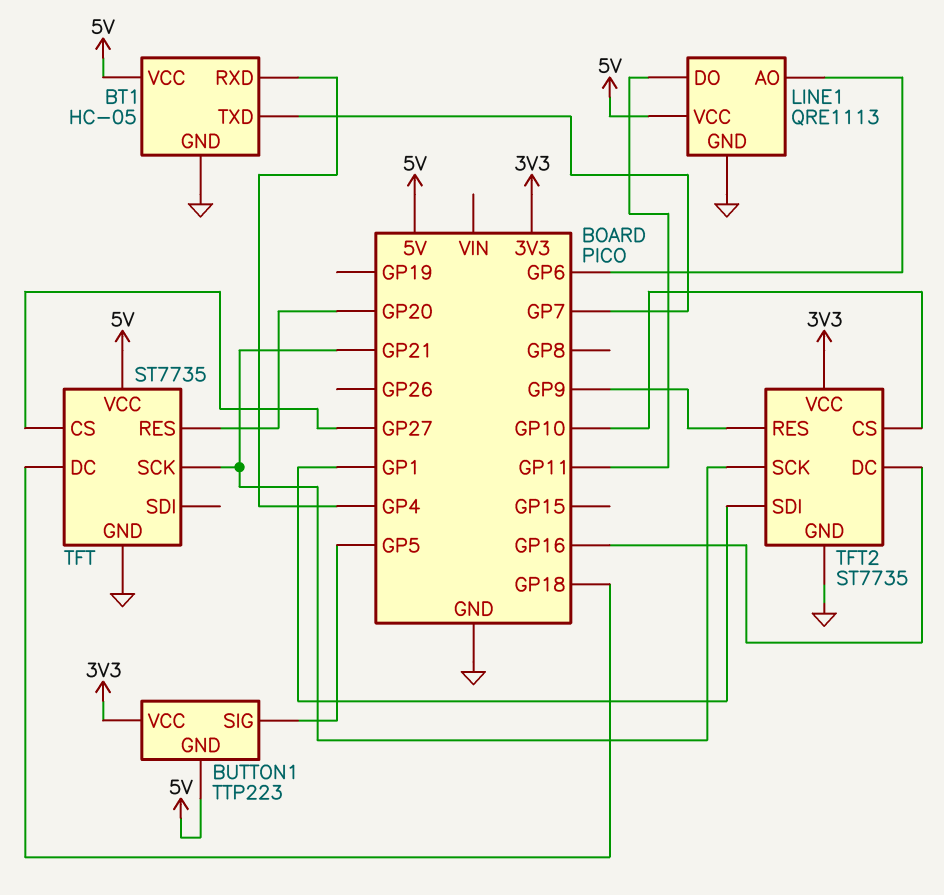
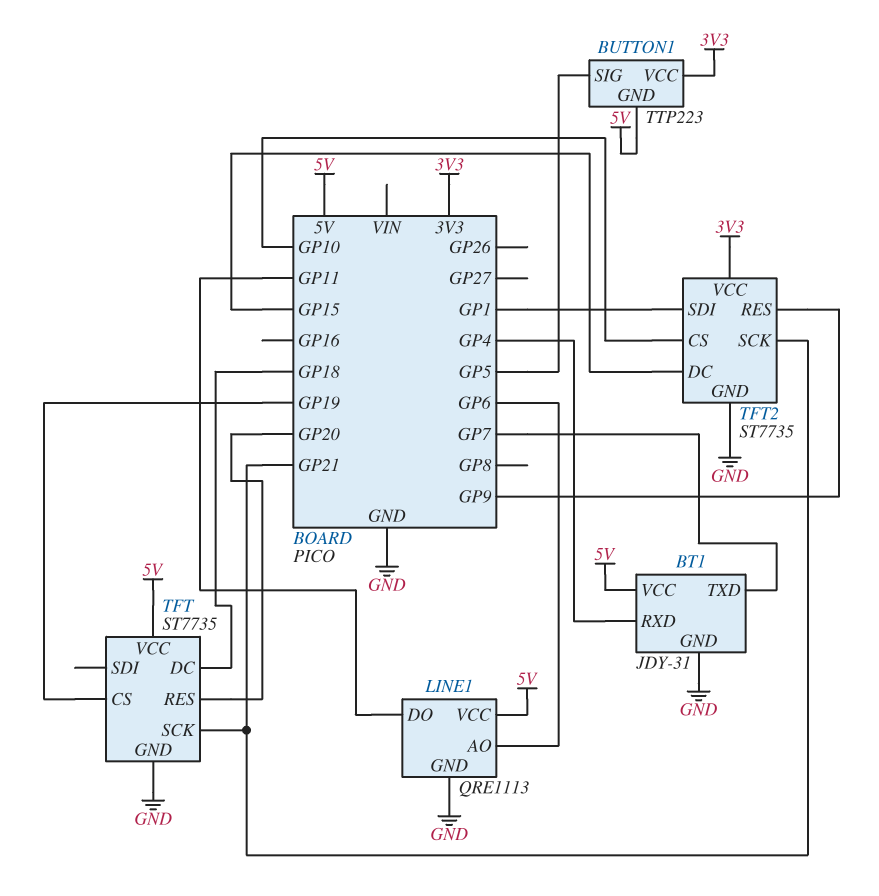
BT1: HC-05 -> JDY-31
TFT pin CS: GP27 -> GP19
TFT2 pin DC: GP16 -> GP15

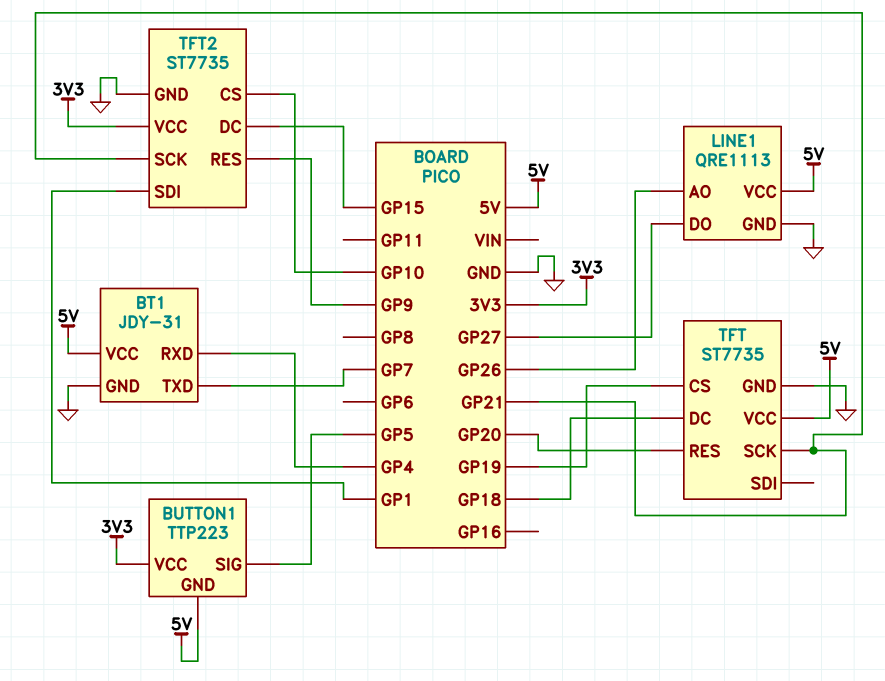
LINE1 pin AO: GP6 -> GP26
LINE1 pin DO: GP11 -> GP27

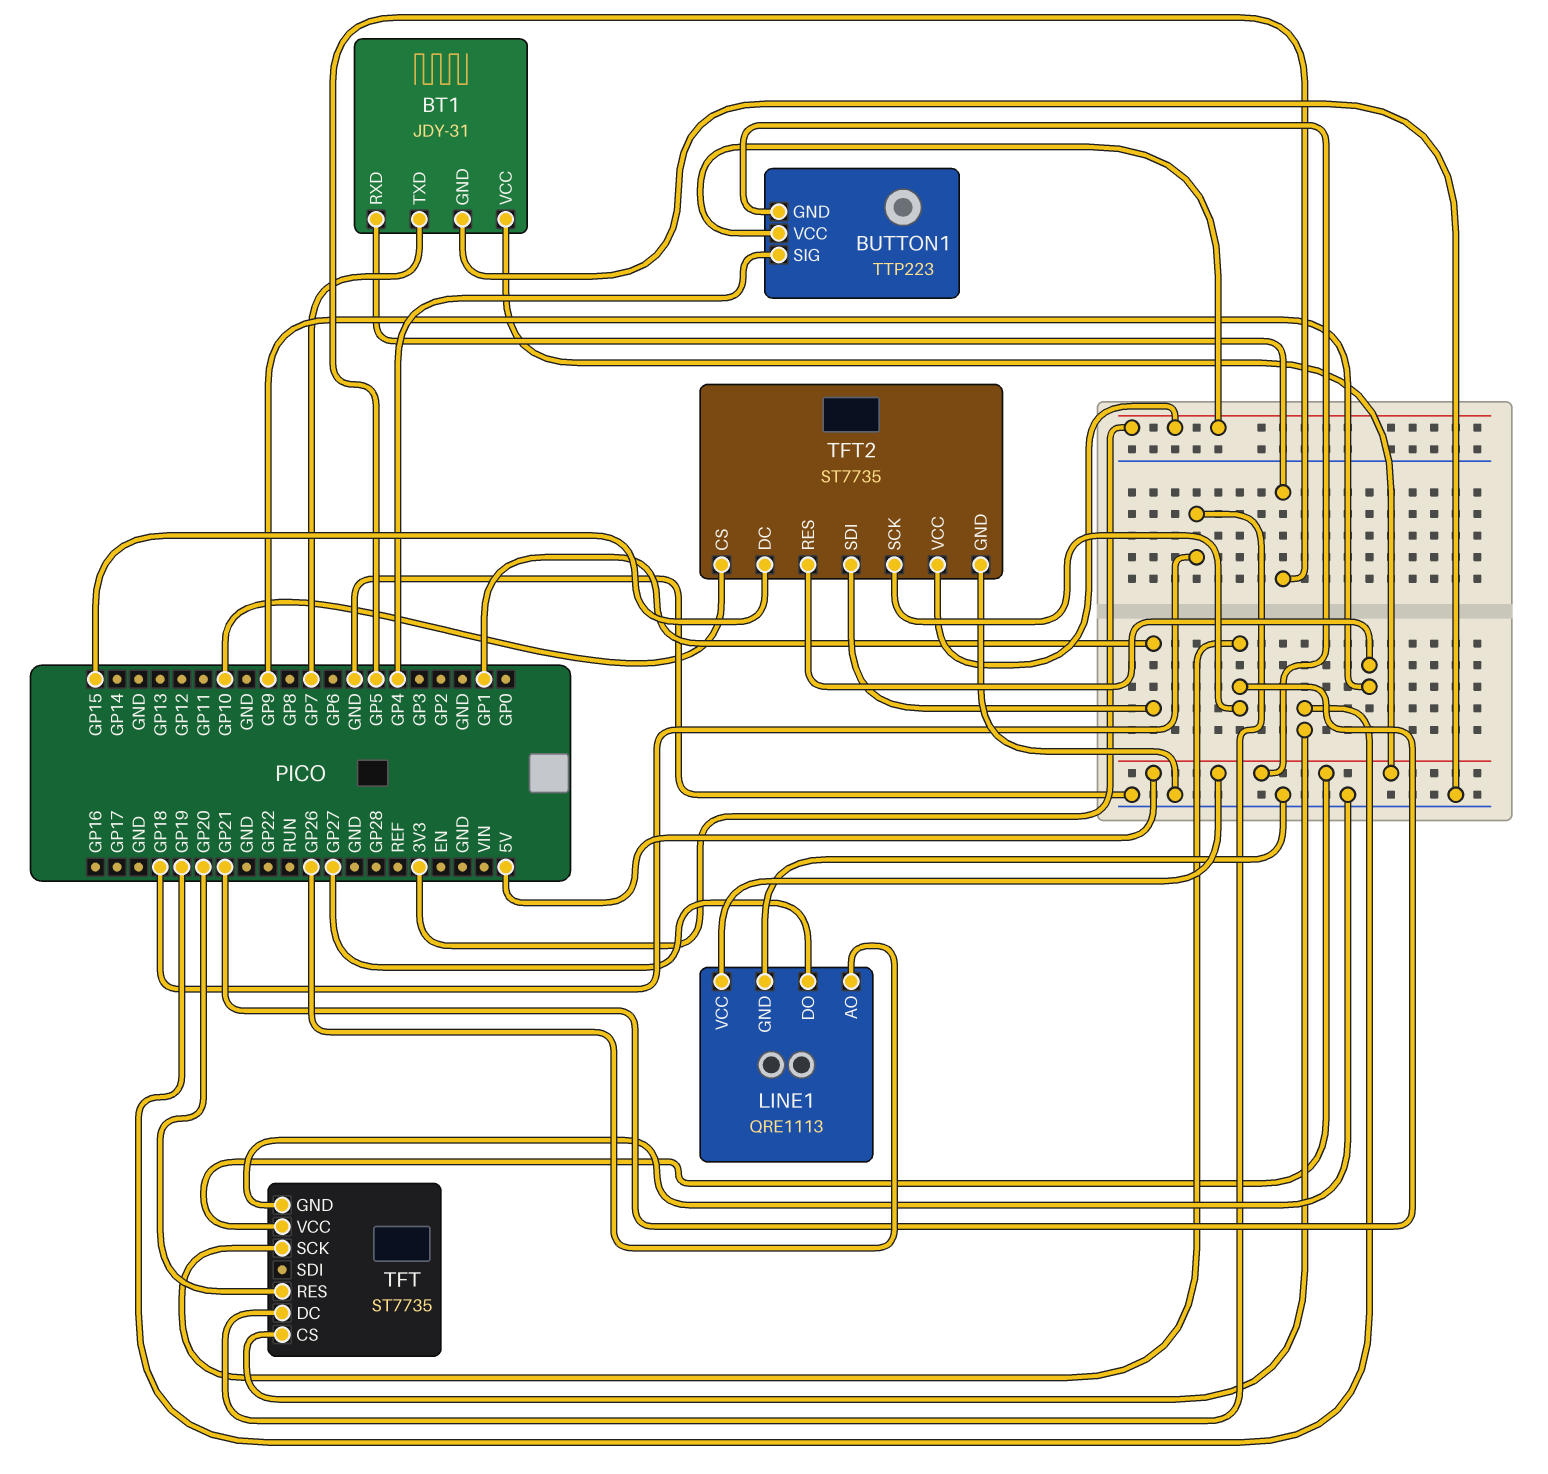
BT1 pin RXD: GP4 -> GP5
BUTTON1 pin SIG: GP5 -> GP4

